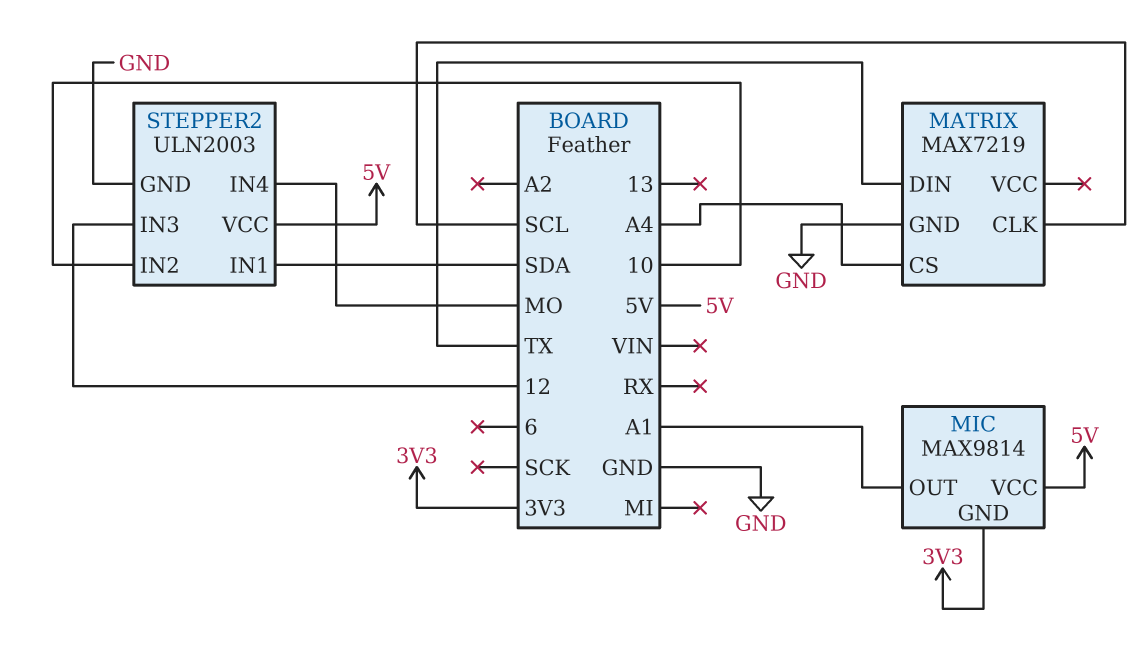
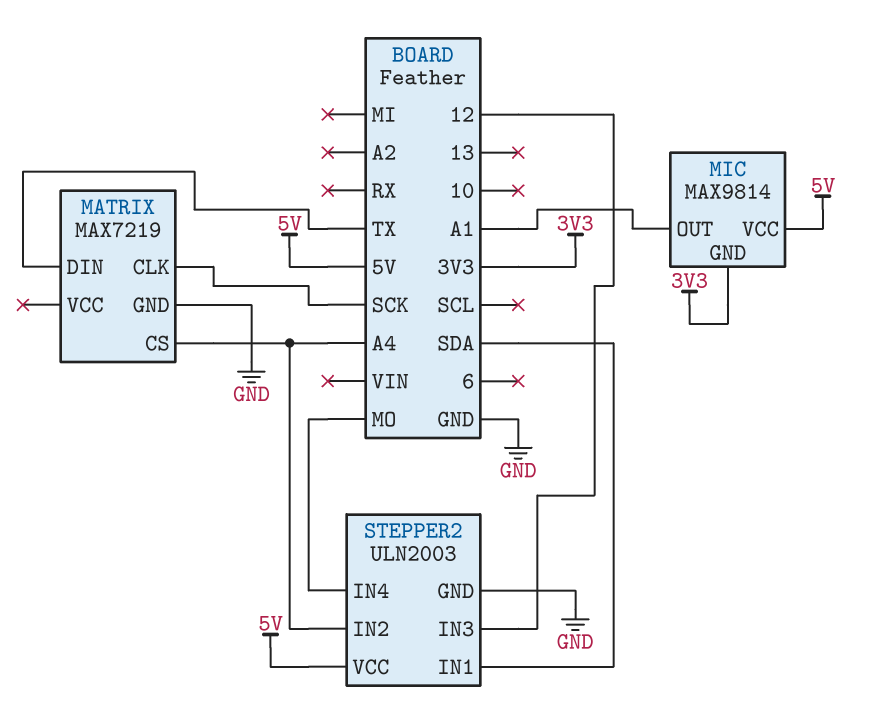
MATRIX pin CLK: SCL -> SCK
STEPPER2 pin IN2: 10 -> A4

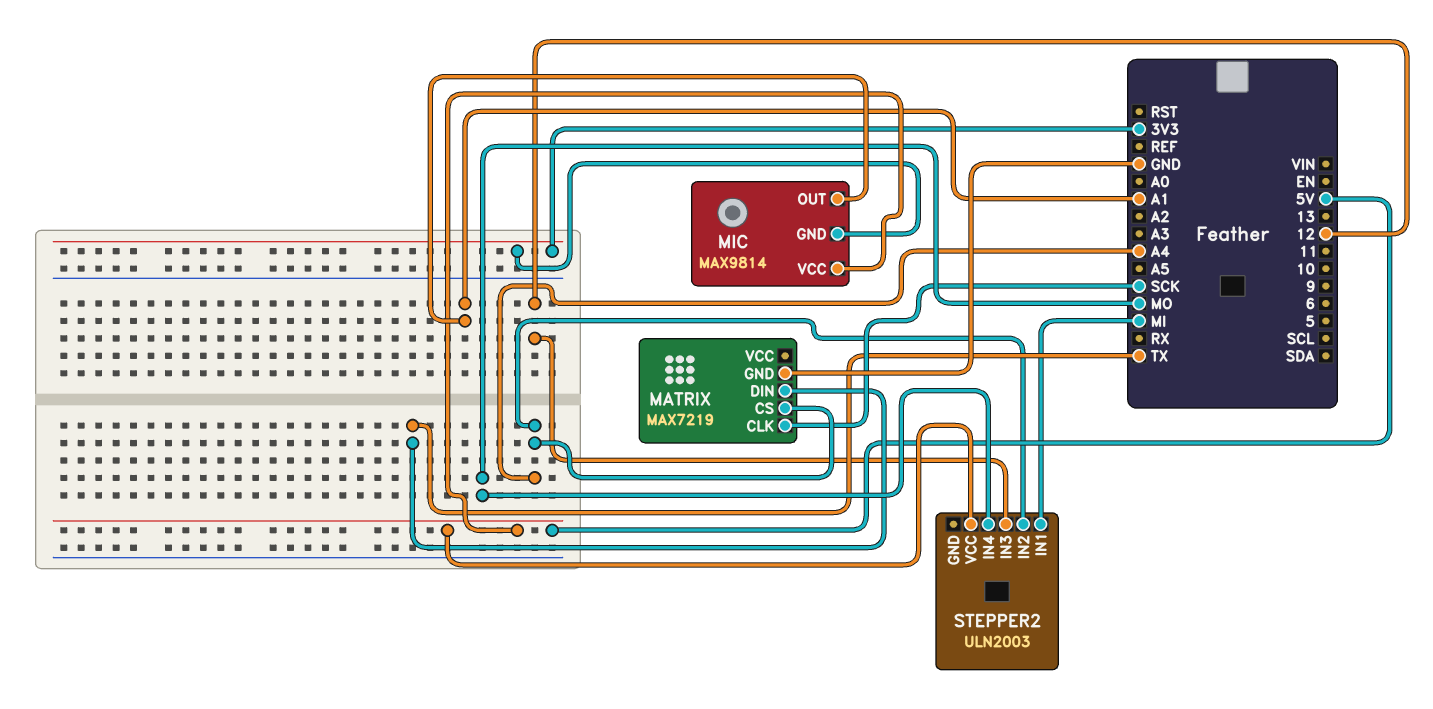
STEPPER2 pin GND: GND -> none
STEPPER2 pin IN1: SDA -> MI

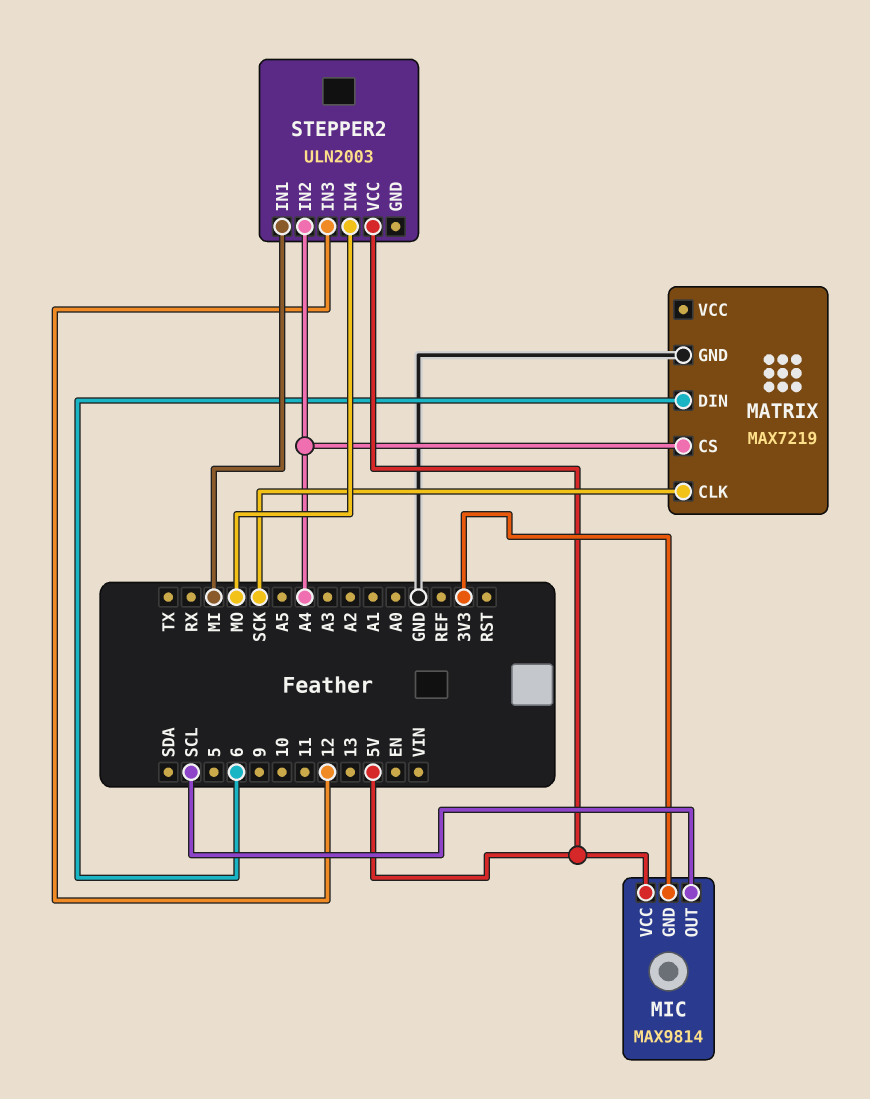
MATRIX pin DIN: TX -> 6
MIC pin OUT: A1 -> SCL

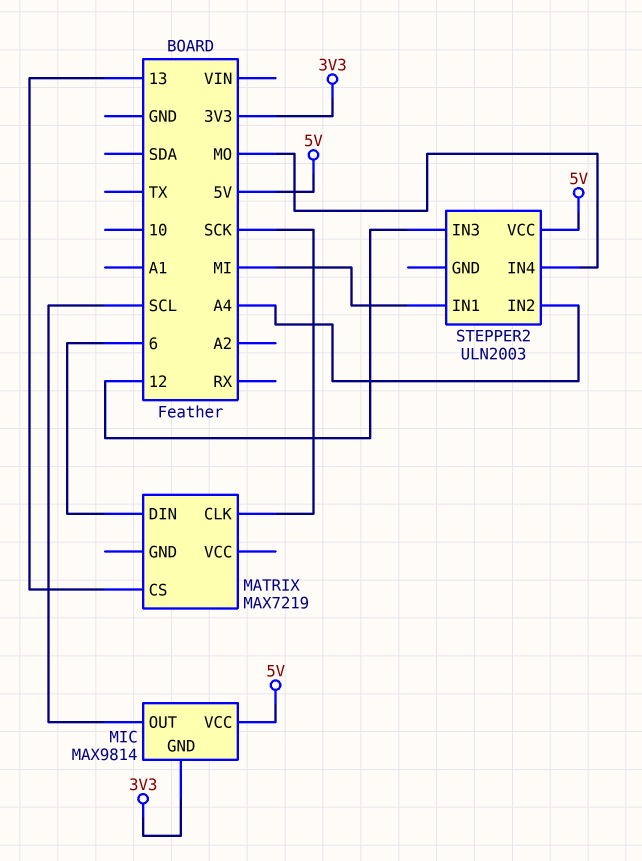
MATRIX pin CS: A4 -> 13
MATRIX pin GND: GND -> none

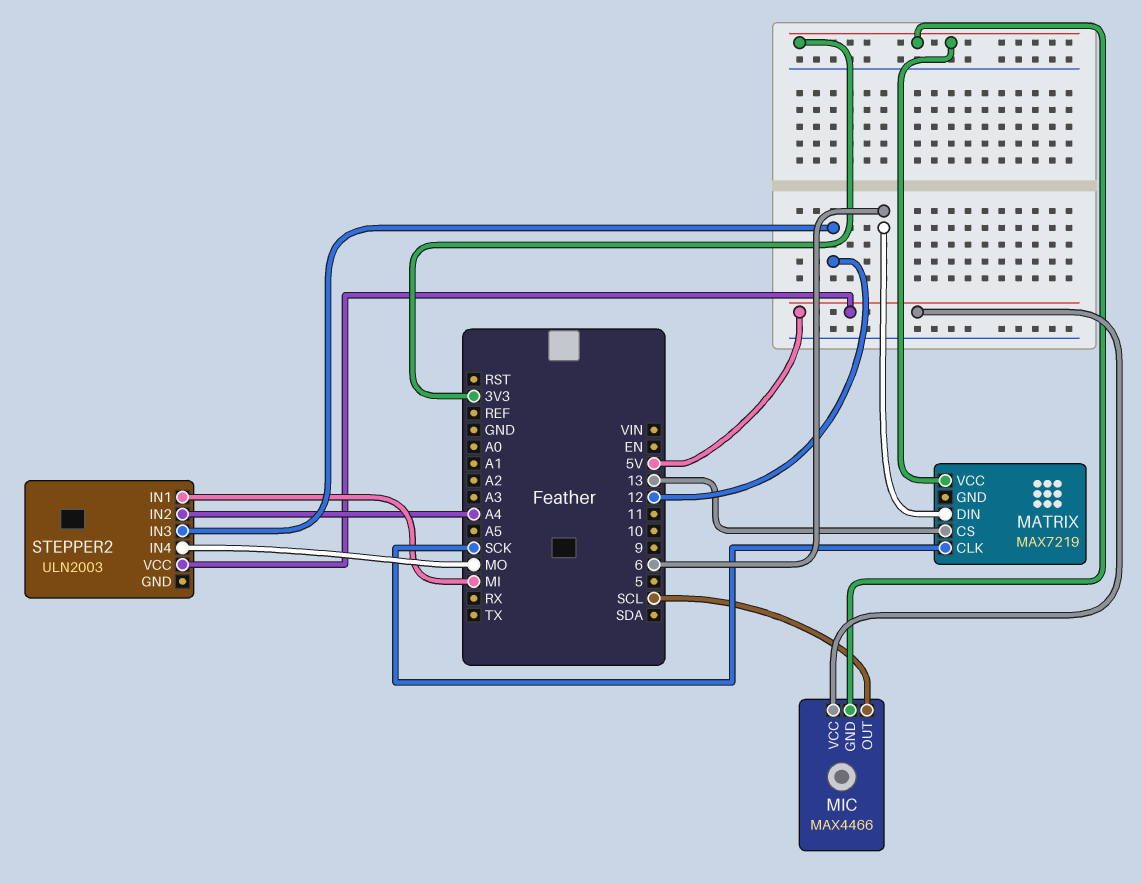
MATRIX pin VCC: none -> 3V3
MIC: MAX9814 -> MAX4466

